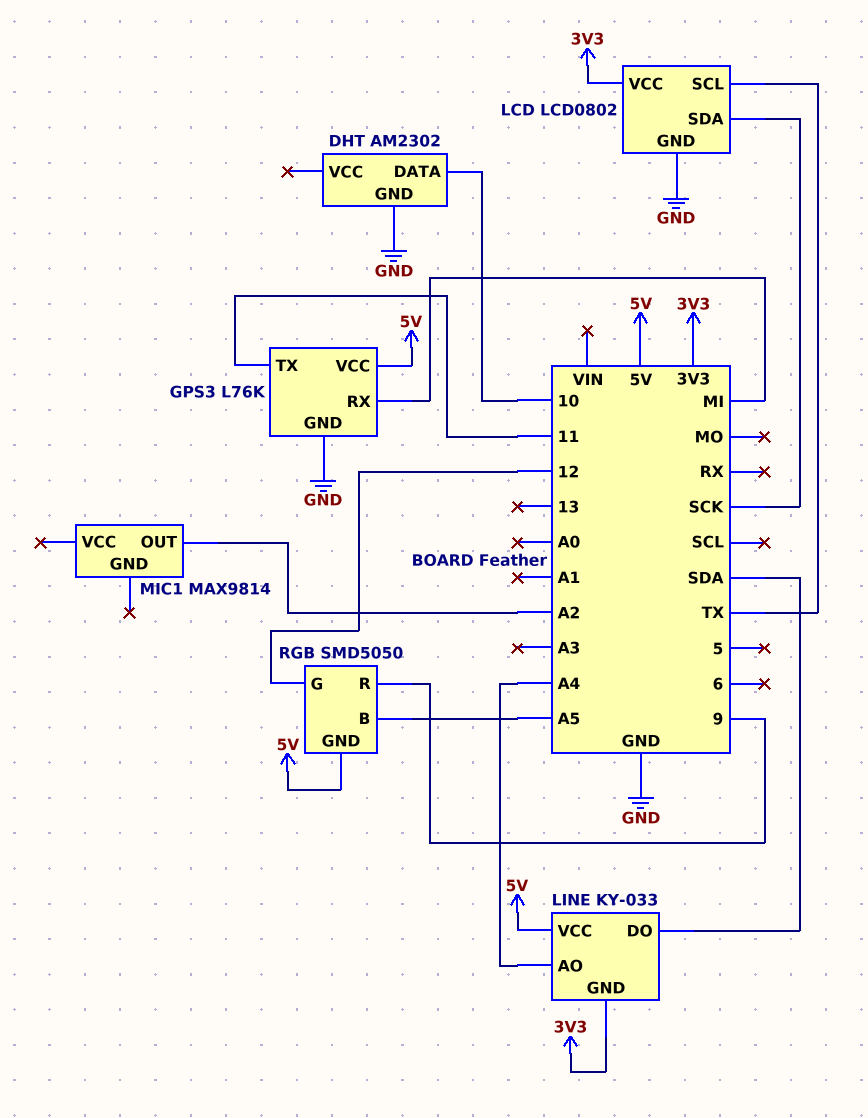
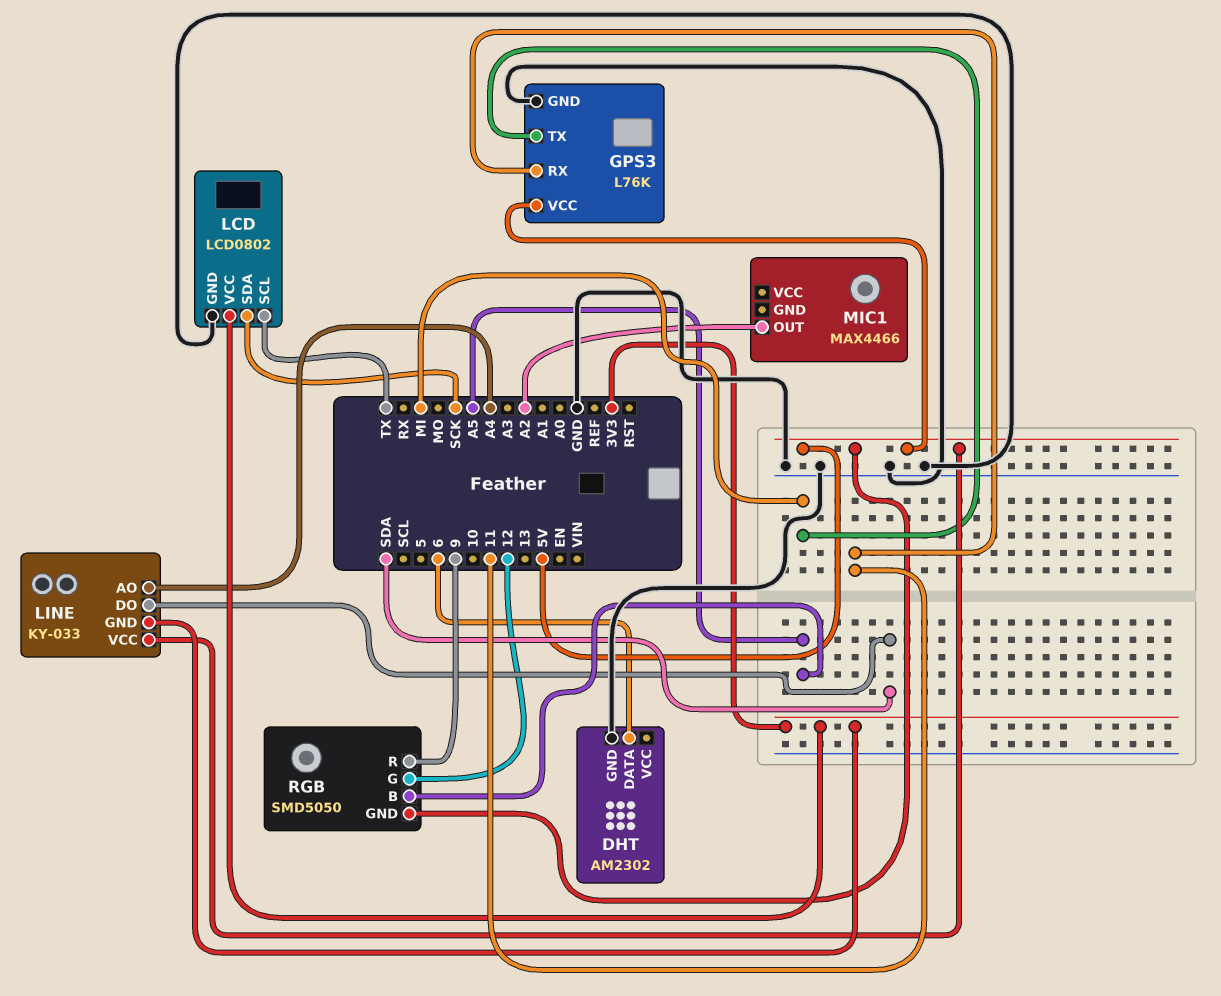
DHT pin DATA: 10 -> 6
GPS3 pin RX: MI -> 11
GPS3 pin TX: 11 -> MI
MIC1: MAX9814 -> MAX4466

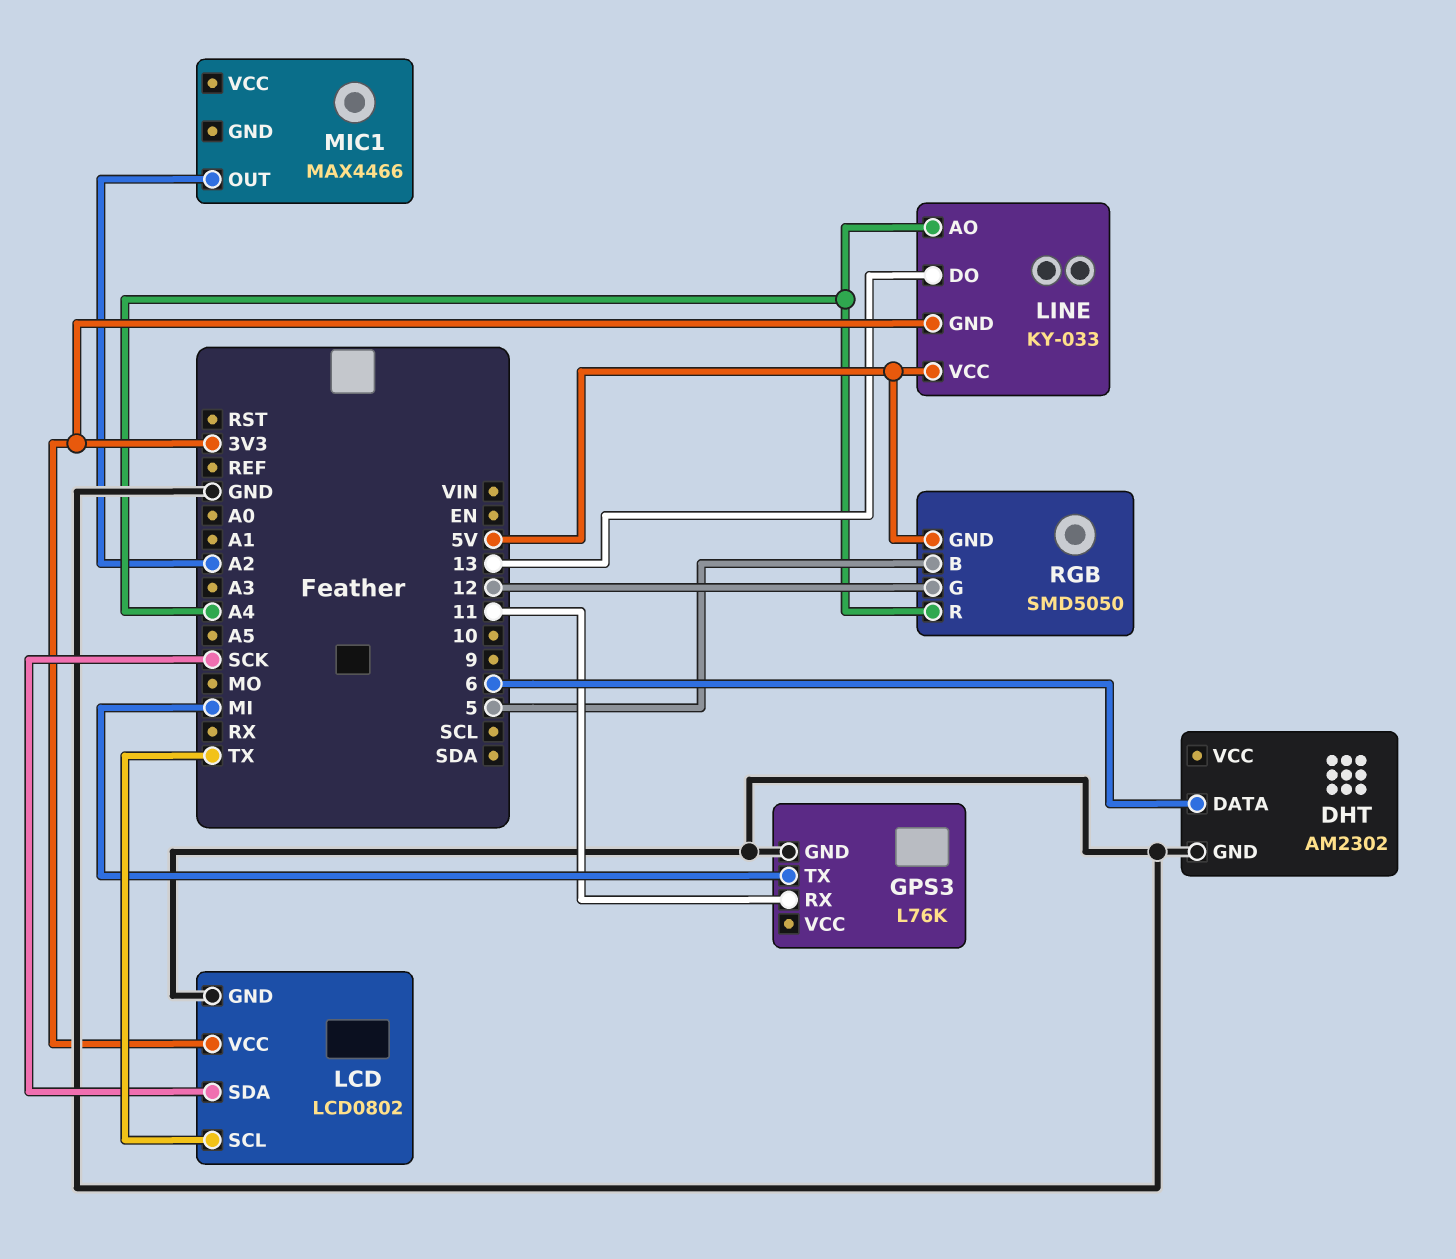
GPS3 pin VCC: 5V -> none
LINE pin DO: SDA -> 13
RGB pin B: A5 -> 5
RGB pin R: 9 -> A4

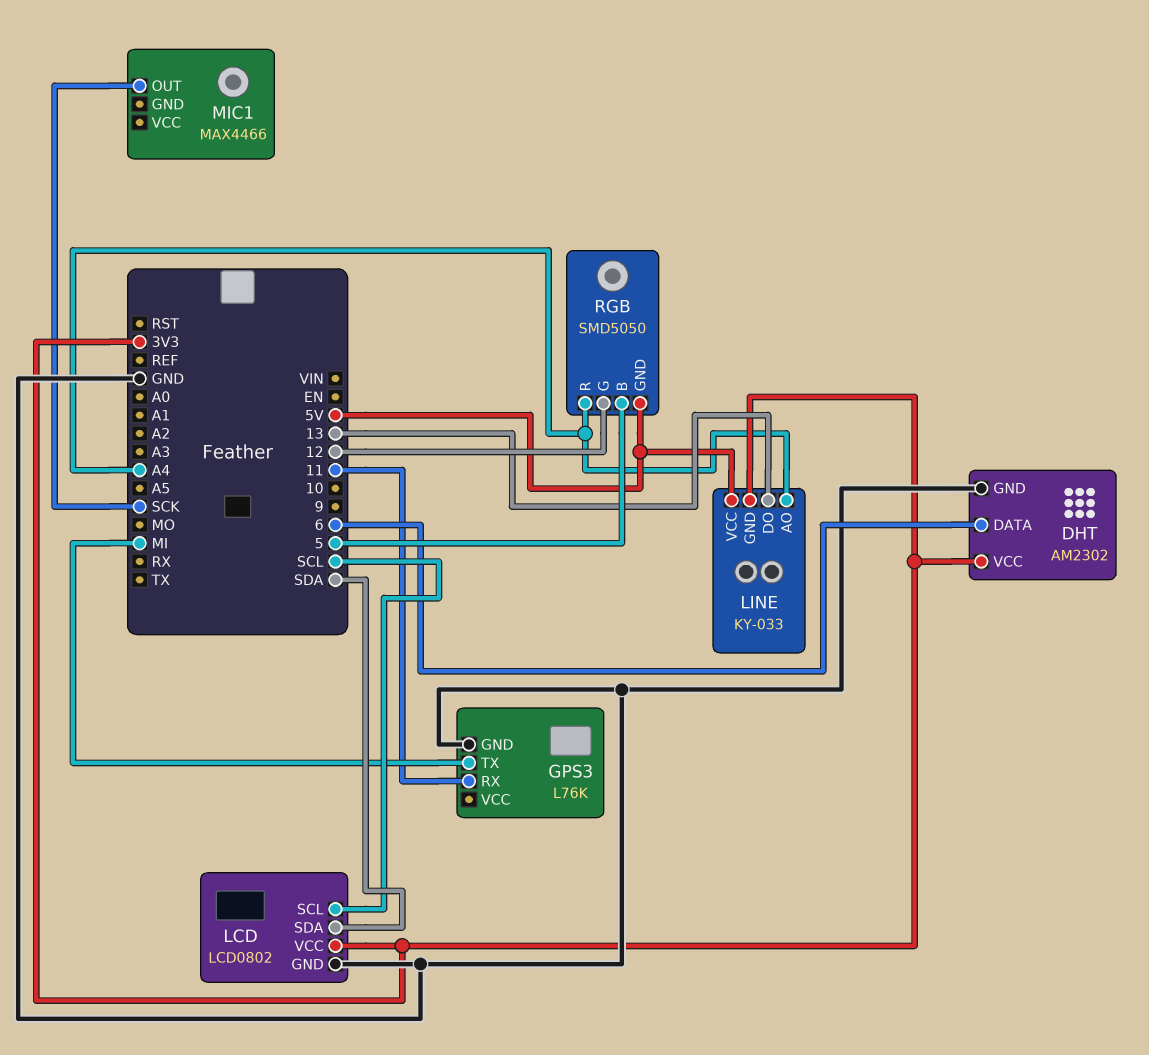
DHT pin VCC: none -> 3V3
LCD pin SCL: TX -> SCL
LCD pin SDA: SCK -> SDA
MIC1 pin OUT: A2 -> SCK

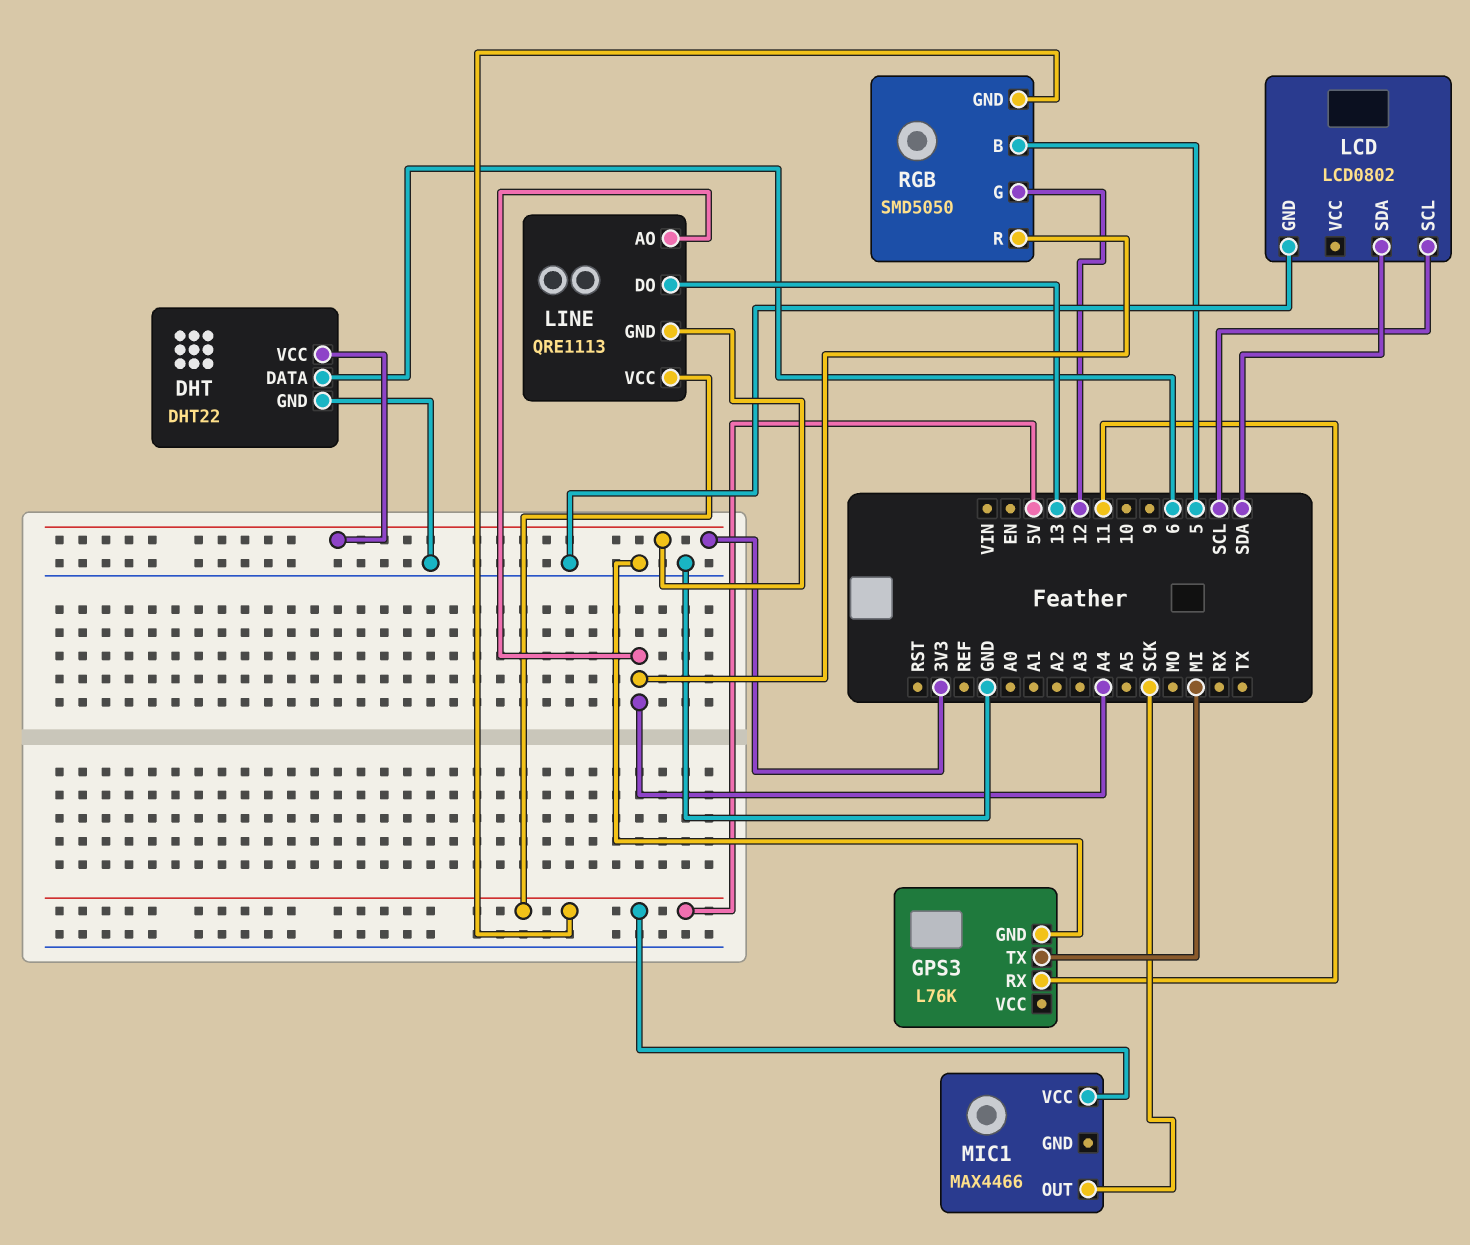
DHT: AM2302 -> DHT22
LCD pin VCC: 3V3 -> none
LINE: KY-033 -> QRE1113
MIC1 pin VCC: none -> 5V

